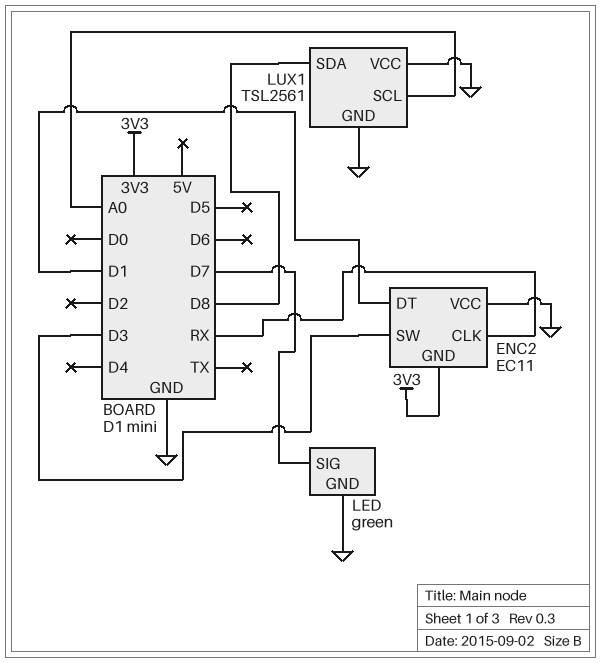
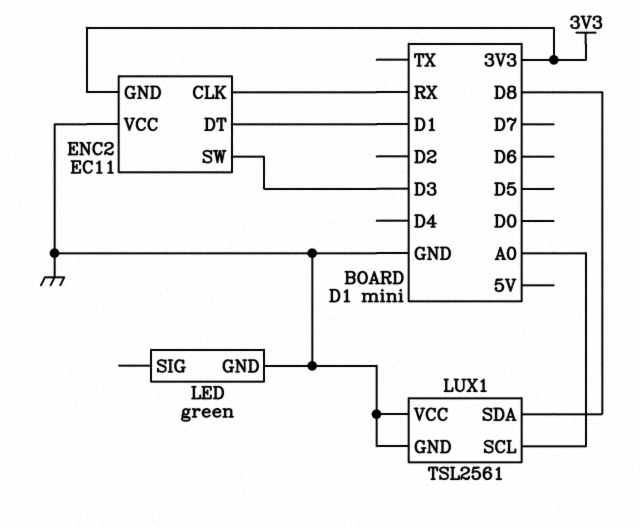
LED pin SIG: D7 -> none

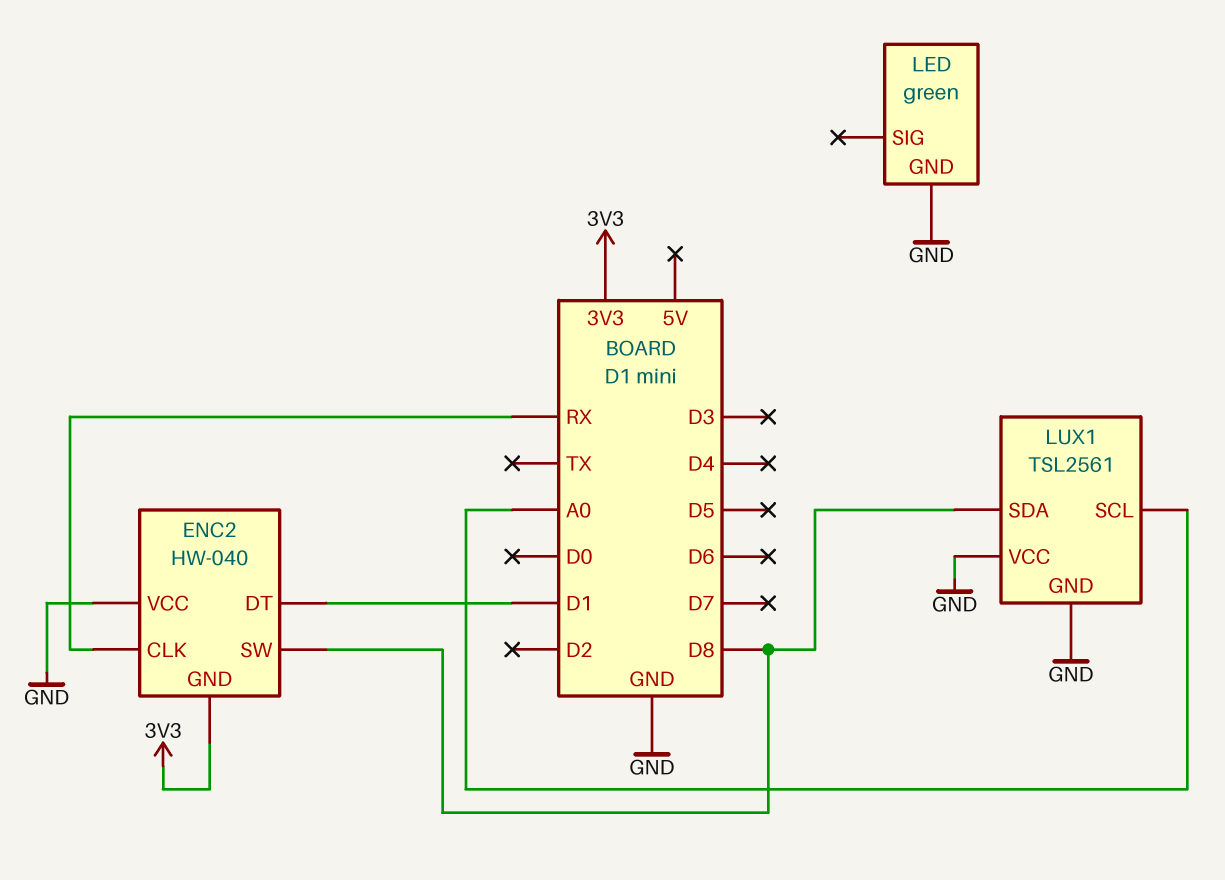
ENC2: EC11 -> HW-040
ENC2 pin SW: D3 -> D8

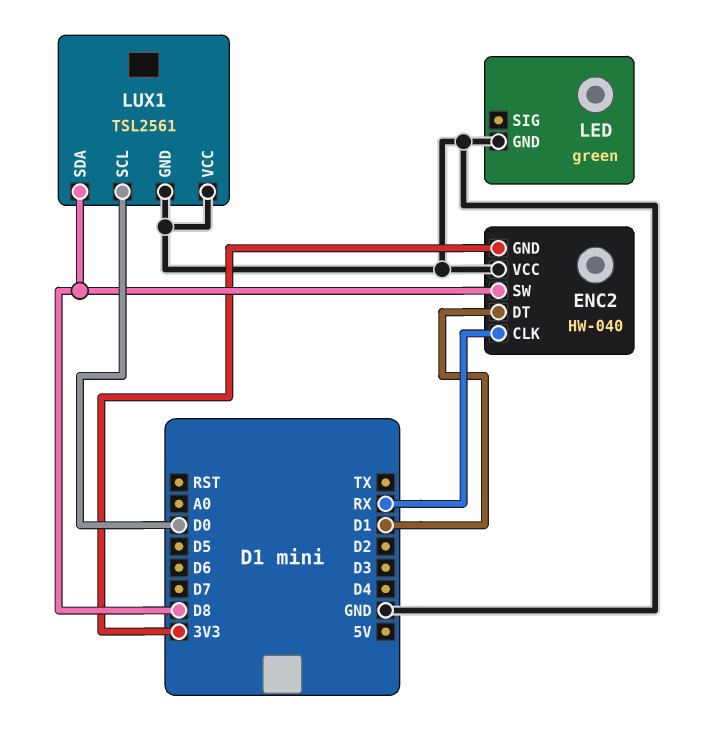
LUX1 pin SCL: A0 -> D0

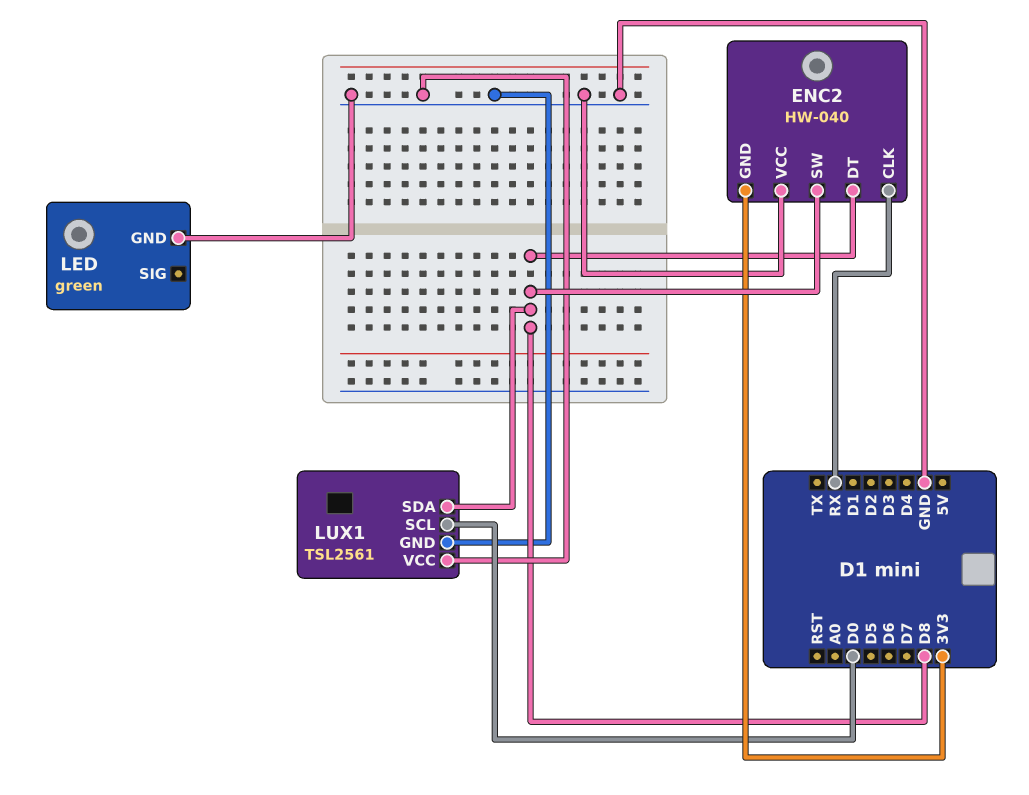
ENC2 pin DT: D1 -> D8

